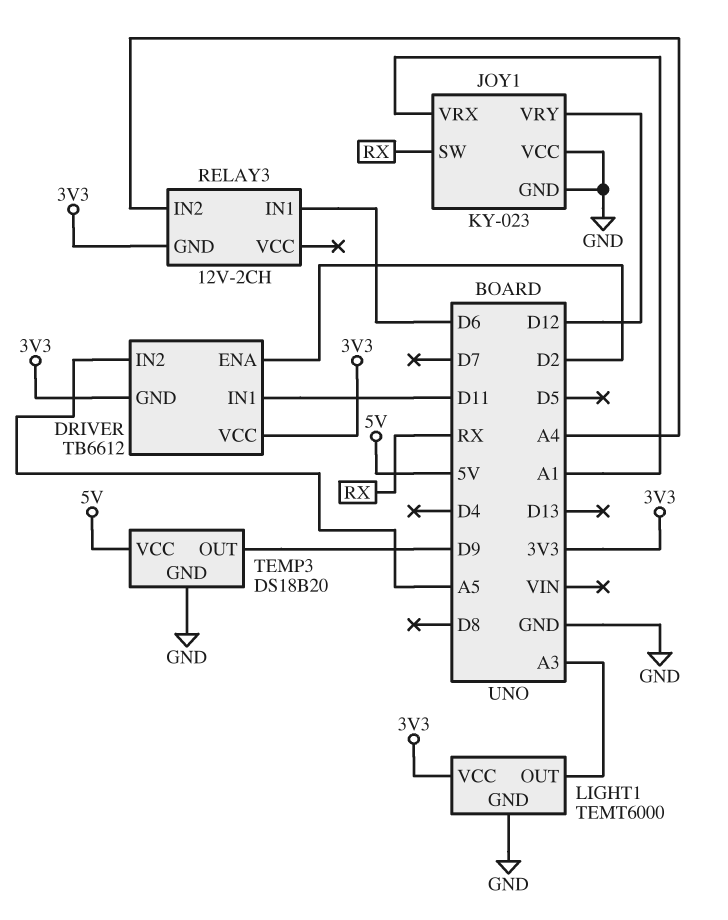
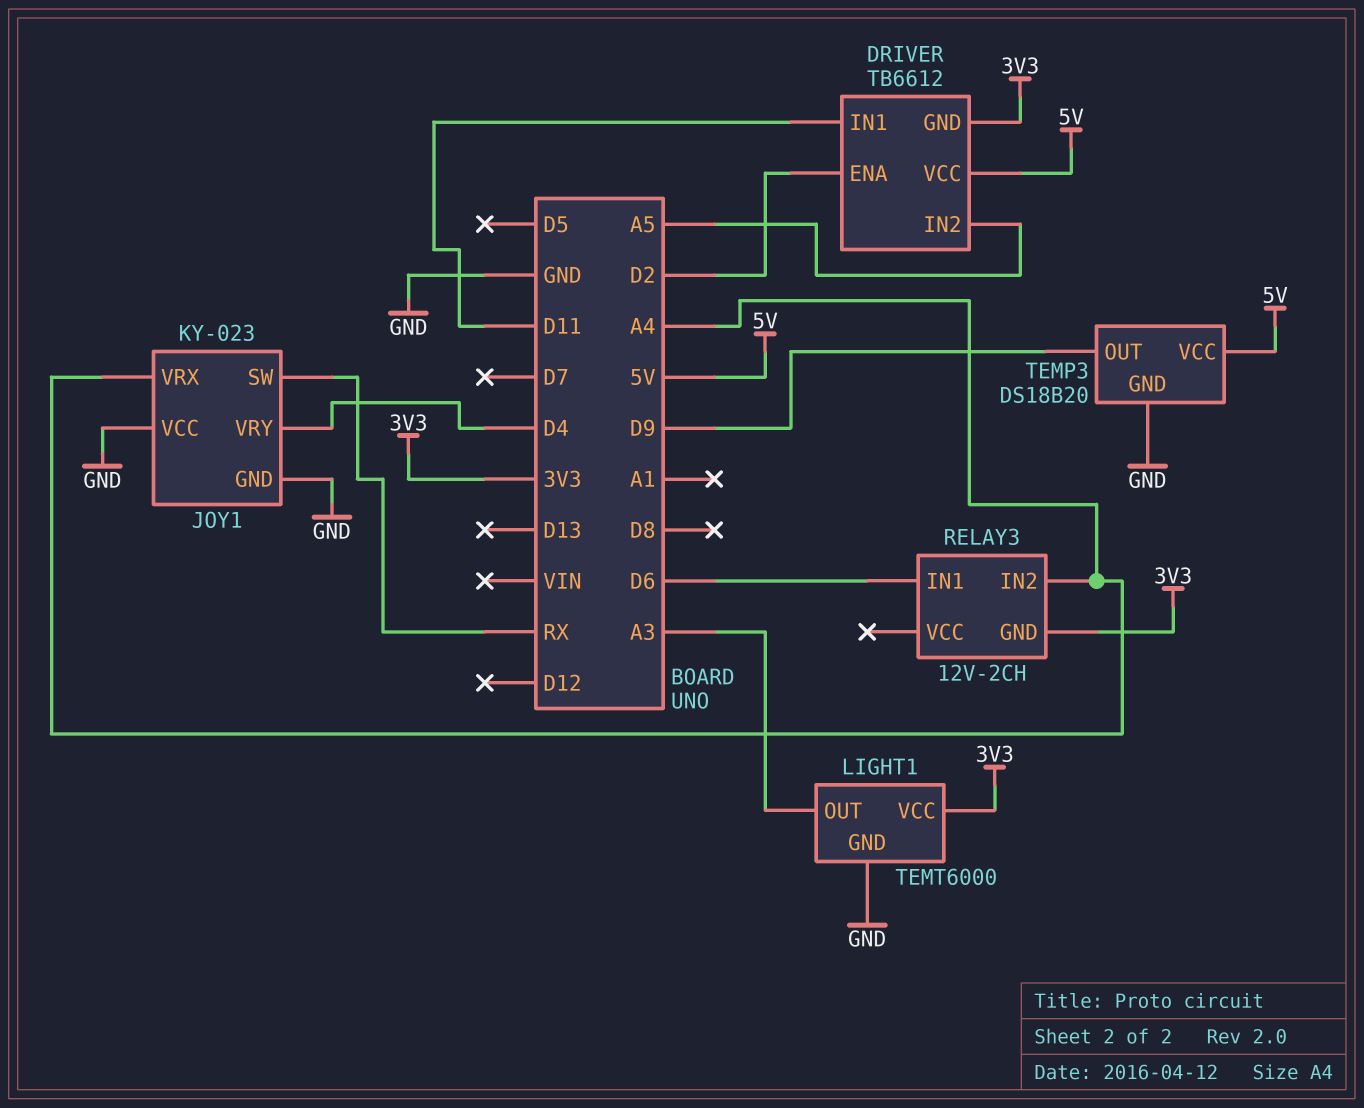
DRIVER pin VCC: 3V3 -> 5V
JOY1 pin VRX: A1 -> A4
JOY1 pin VRY: D12 -> D4

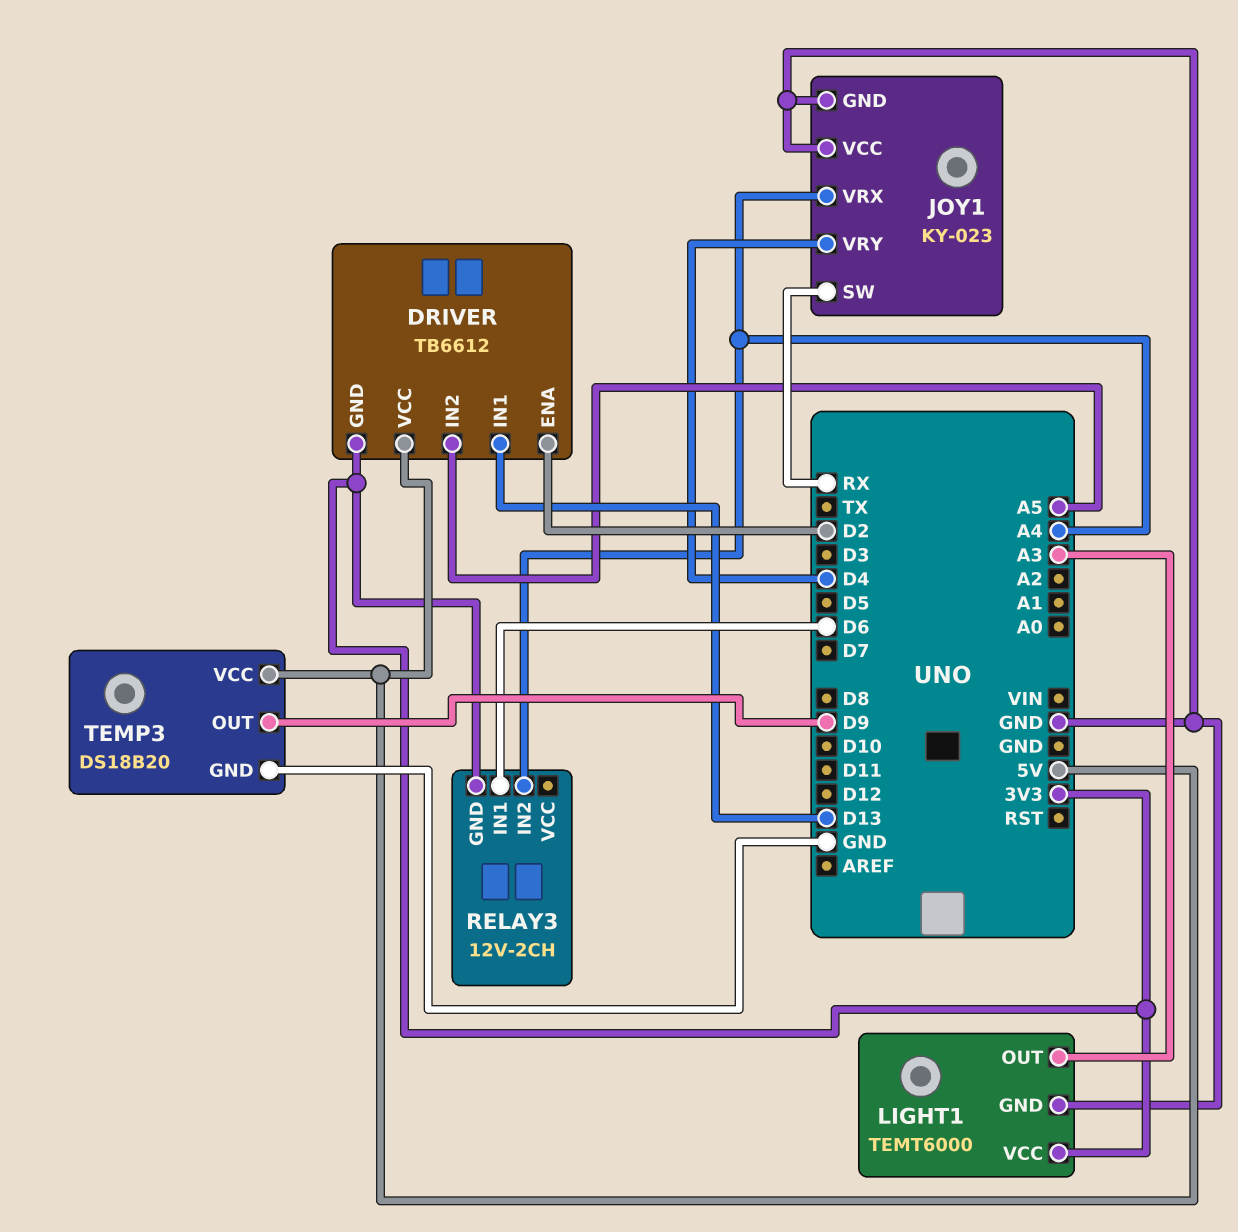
DRIVER pin IN1: D11 -> D13

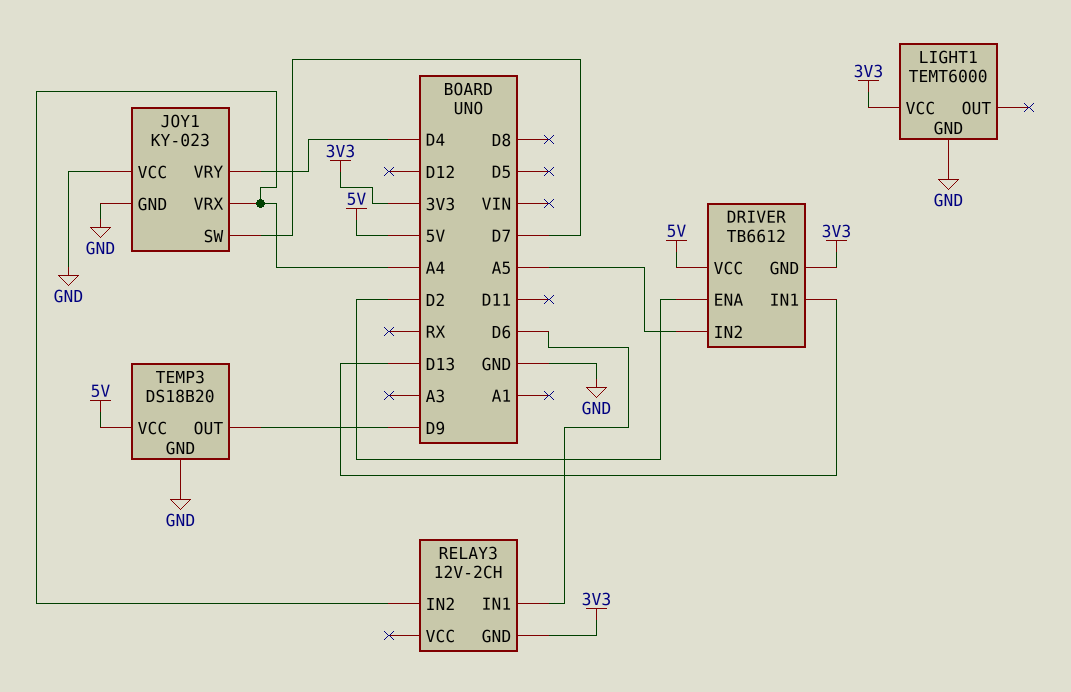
JOY1 pin SW: RX -> D7
LIGHT1 pin OUT: A3 -> none

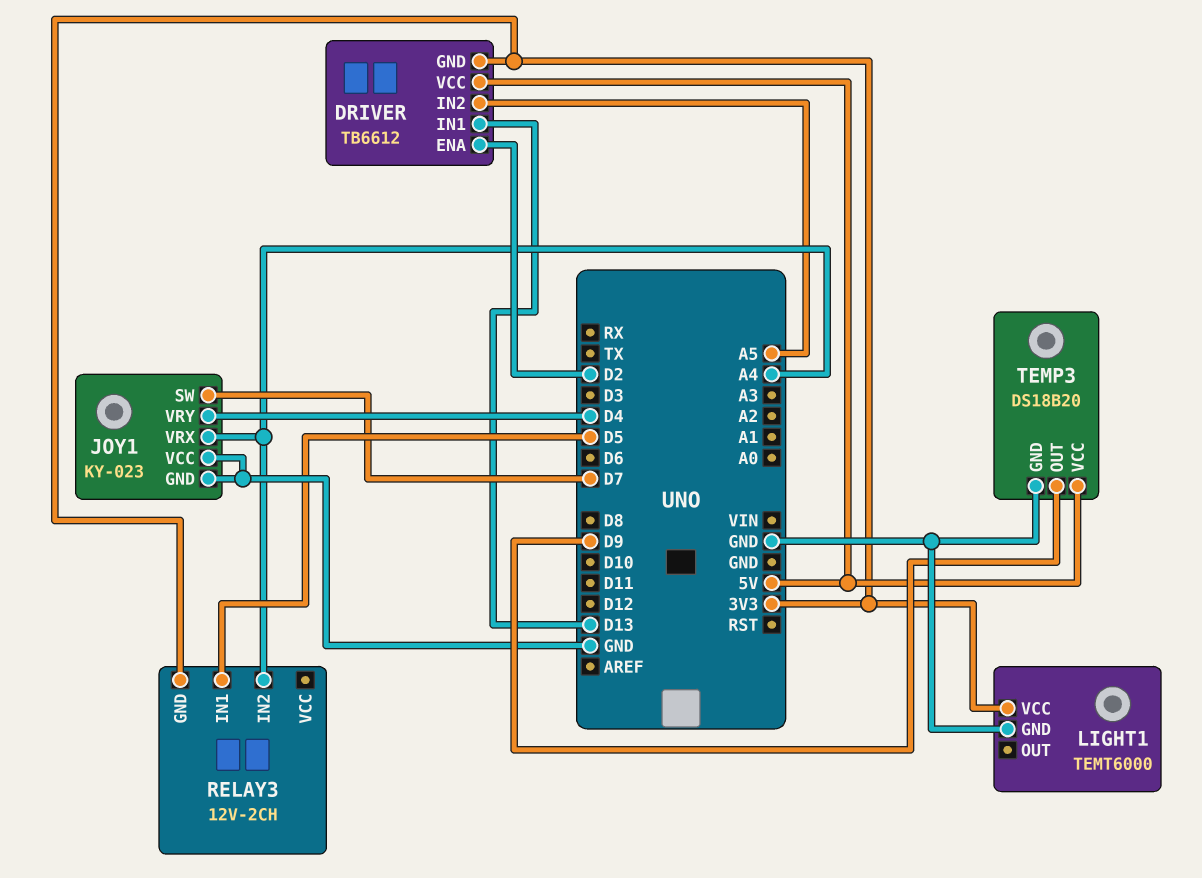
RELAY3 pin IN1: D6 -> D5

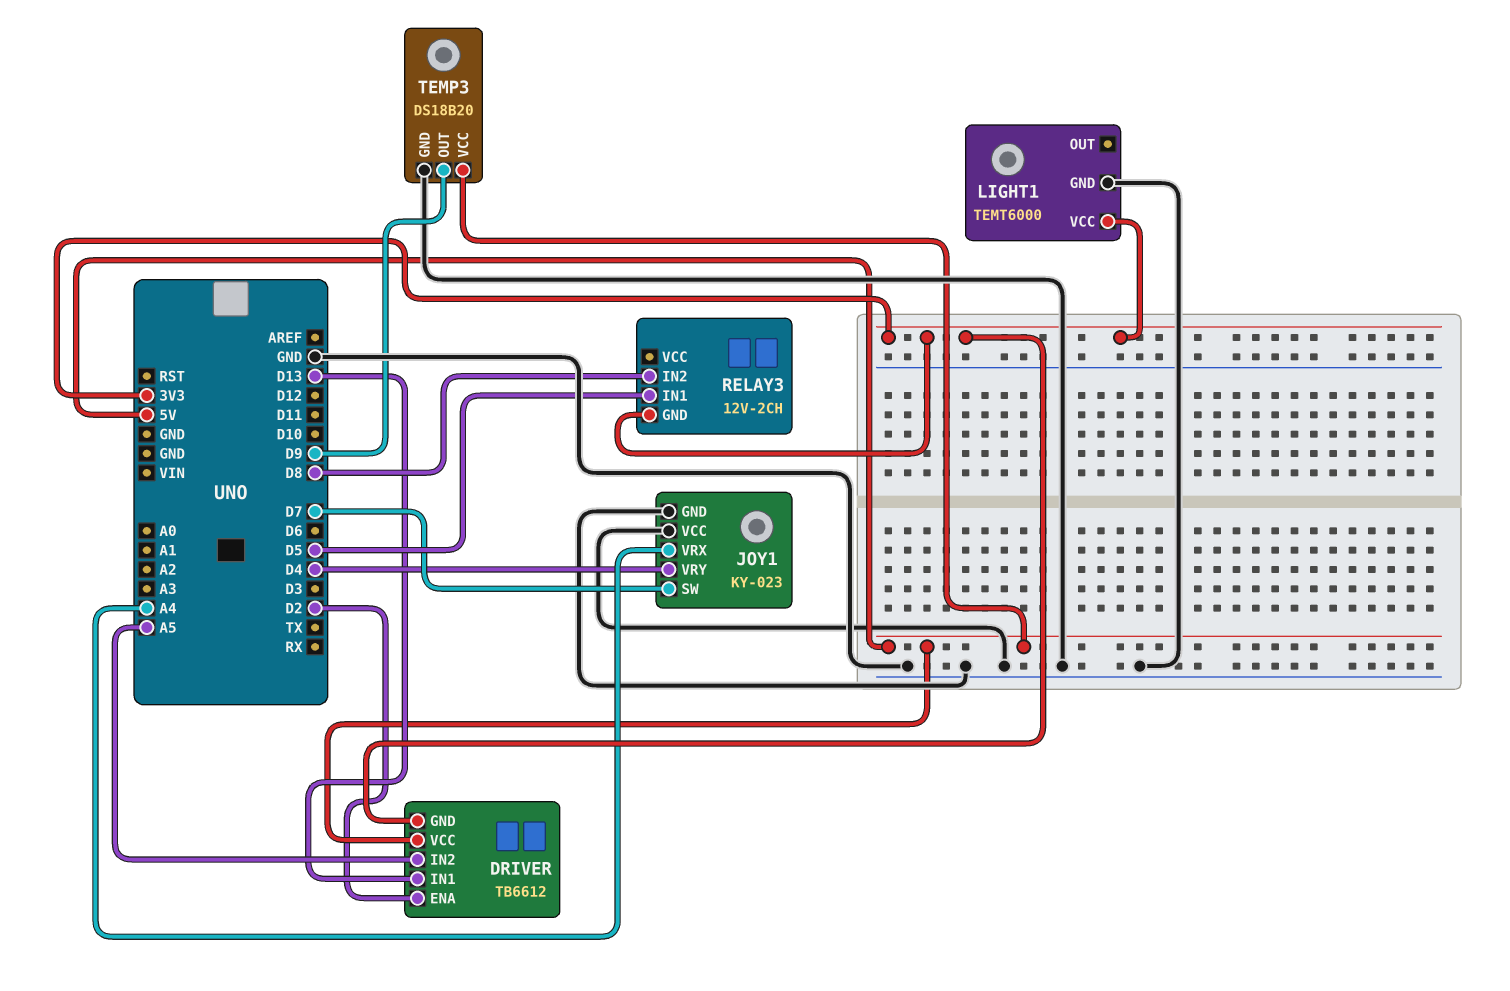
RELAY3 pin IN2: A4 -> D8

